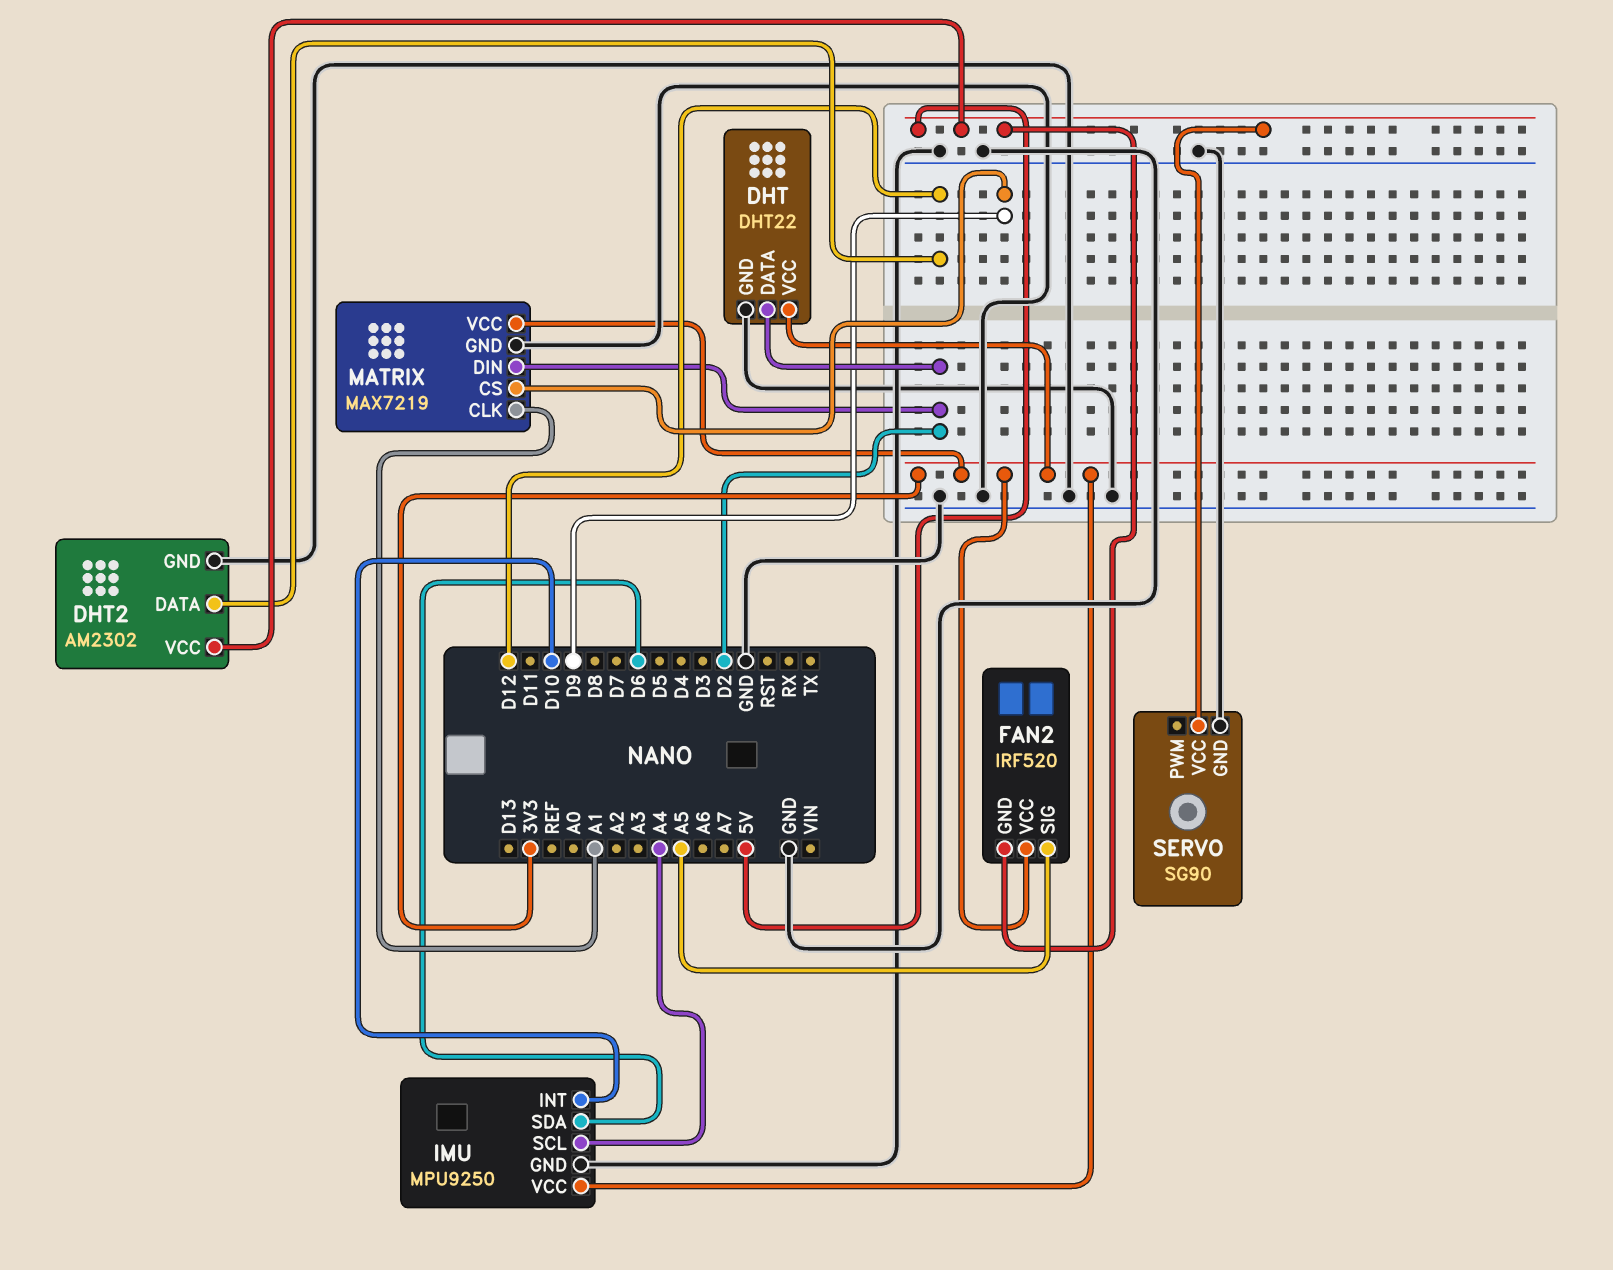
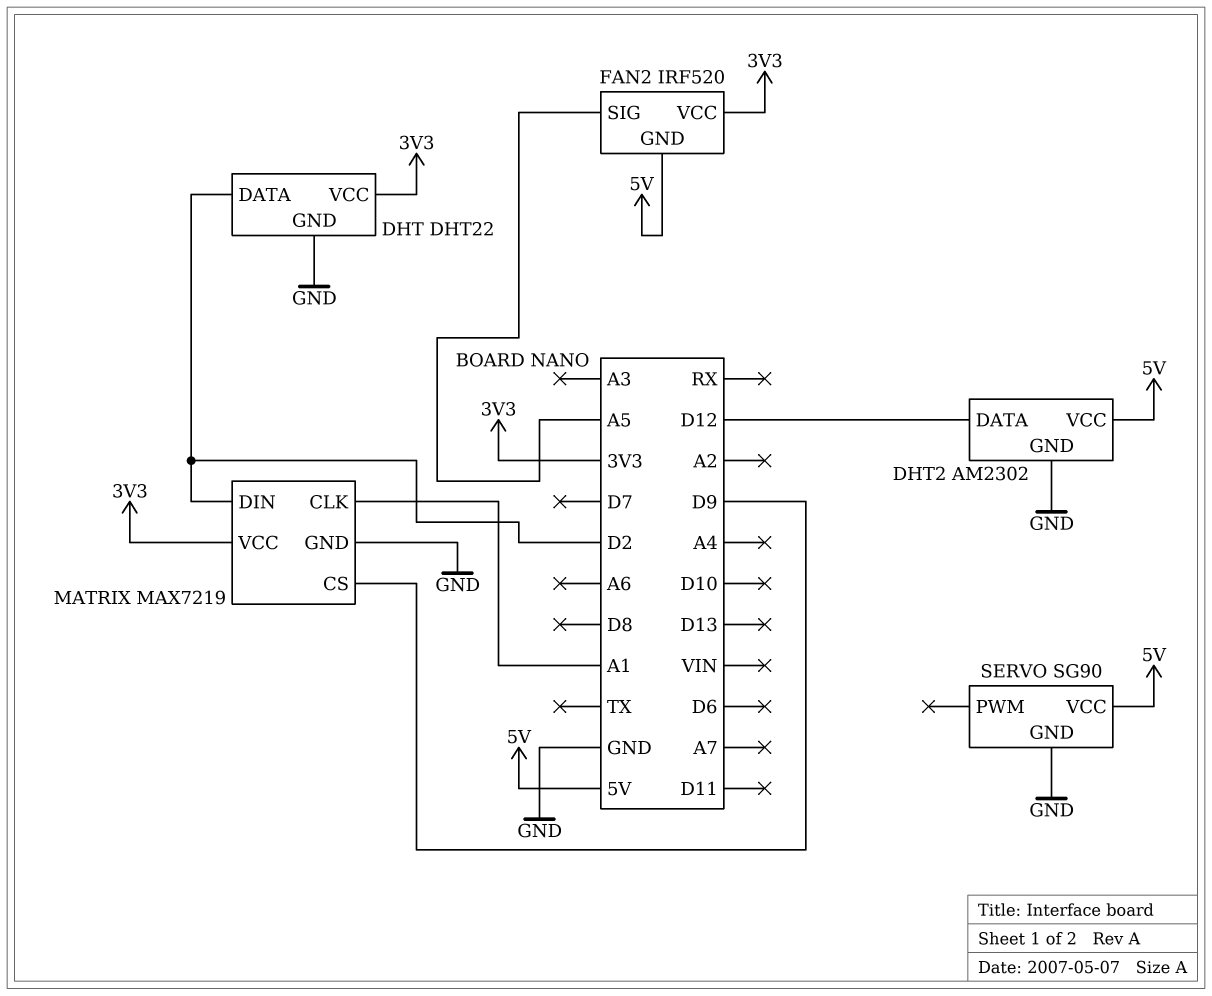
IMU: MPU9250 -> none
IMU pin GND: GND -> none
IMU pin INT: D10 -> none
IMU pin SCL: A4 -> none
IMU pin SDA: D6 -> none
IMU pin VCC: 3V3 -> none

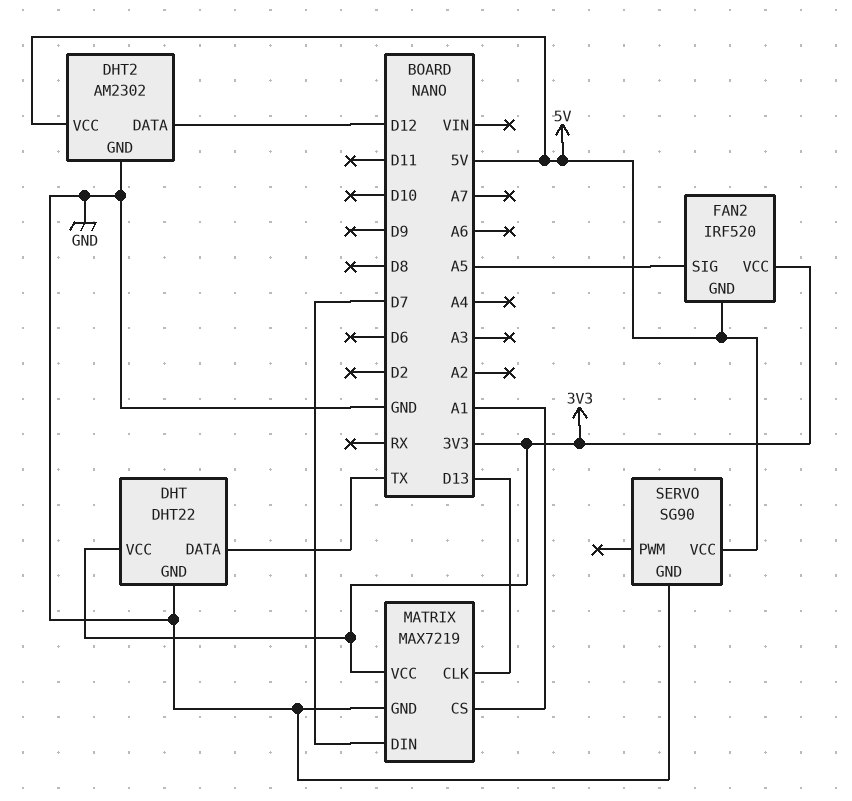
DHT pin DATA: D2 -> TX
MATRIX pin CLK: A1 -> D13
MATRIX pin CS: D9 -> A1
MATRIX pin DIN: D2 -> D7

